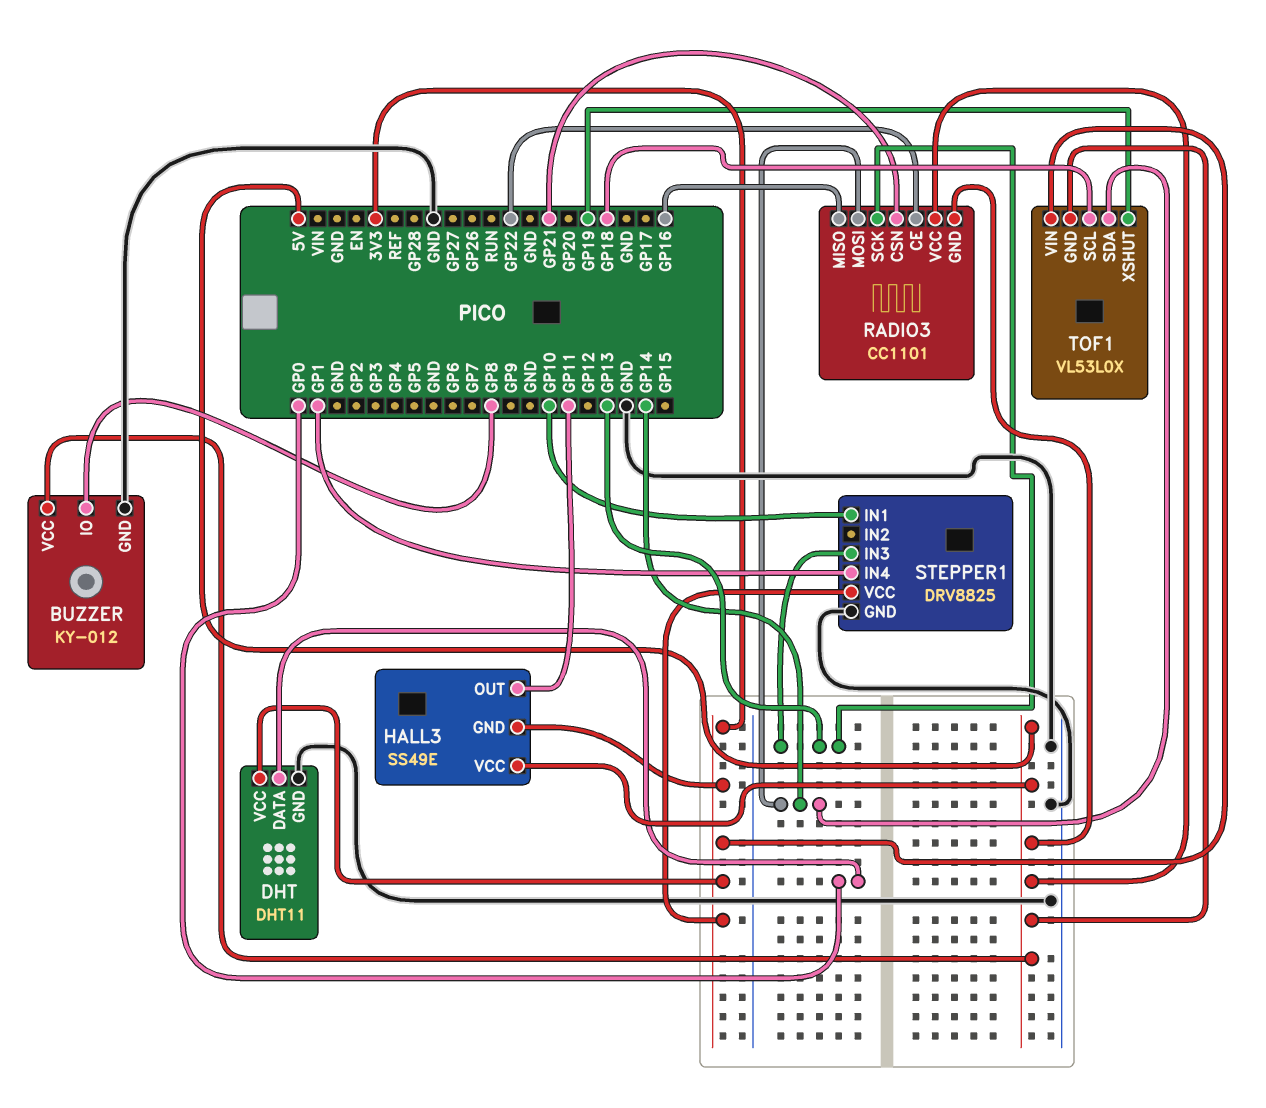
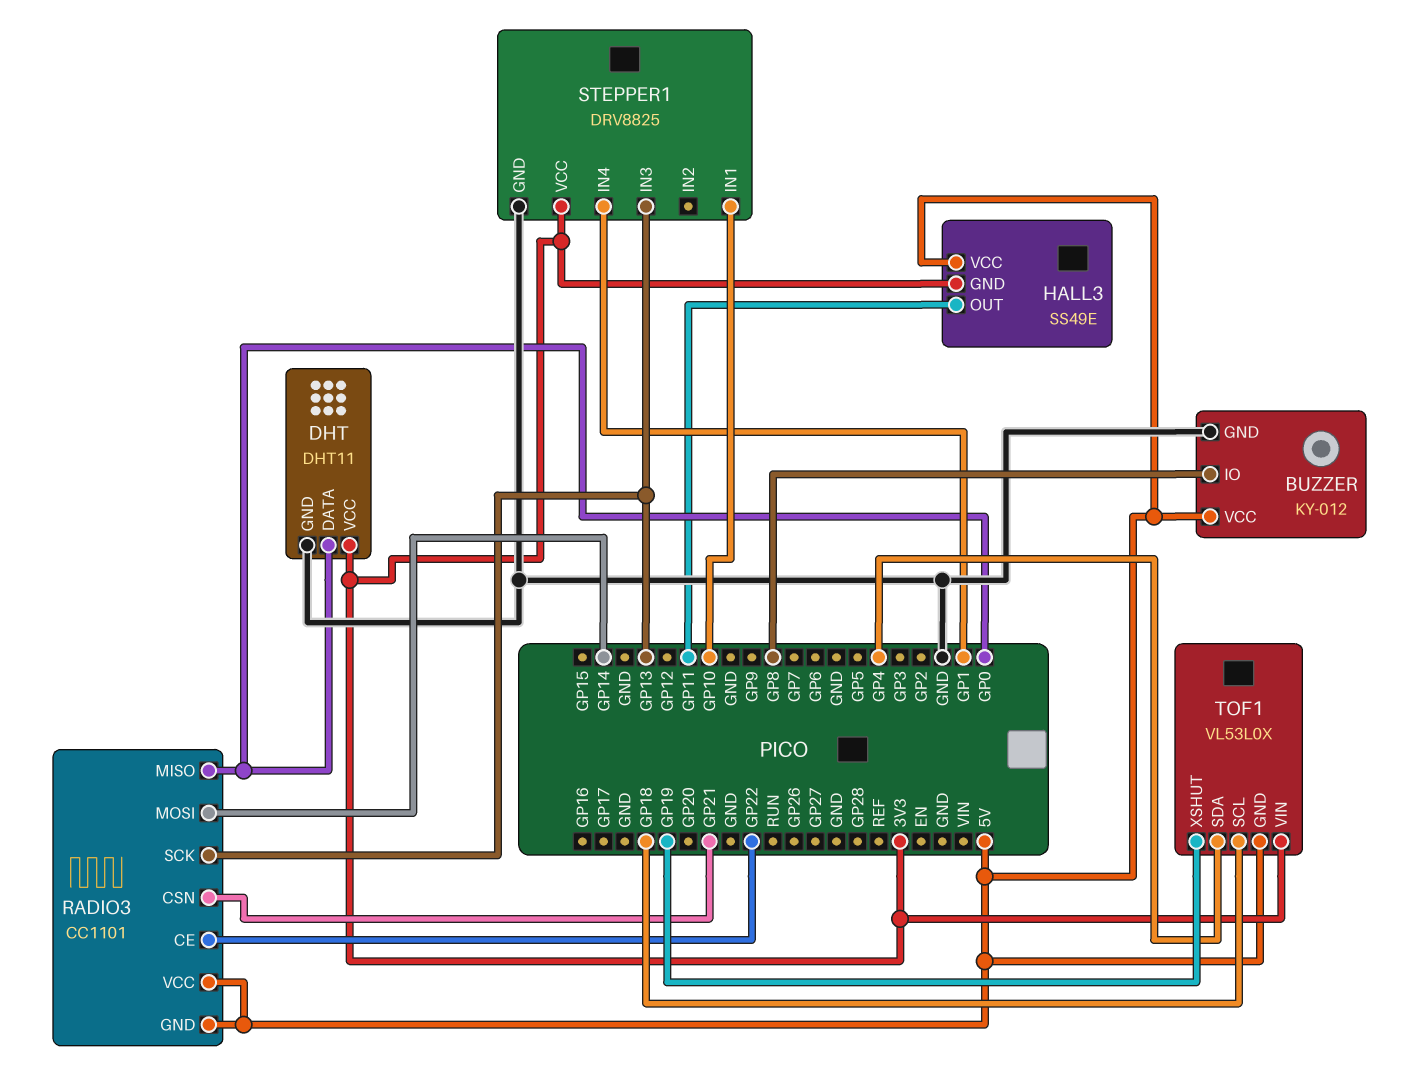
RADIO3 pin MISO: GP16 -> GP0
TOF1 pin SDA: GP14 -> GP4

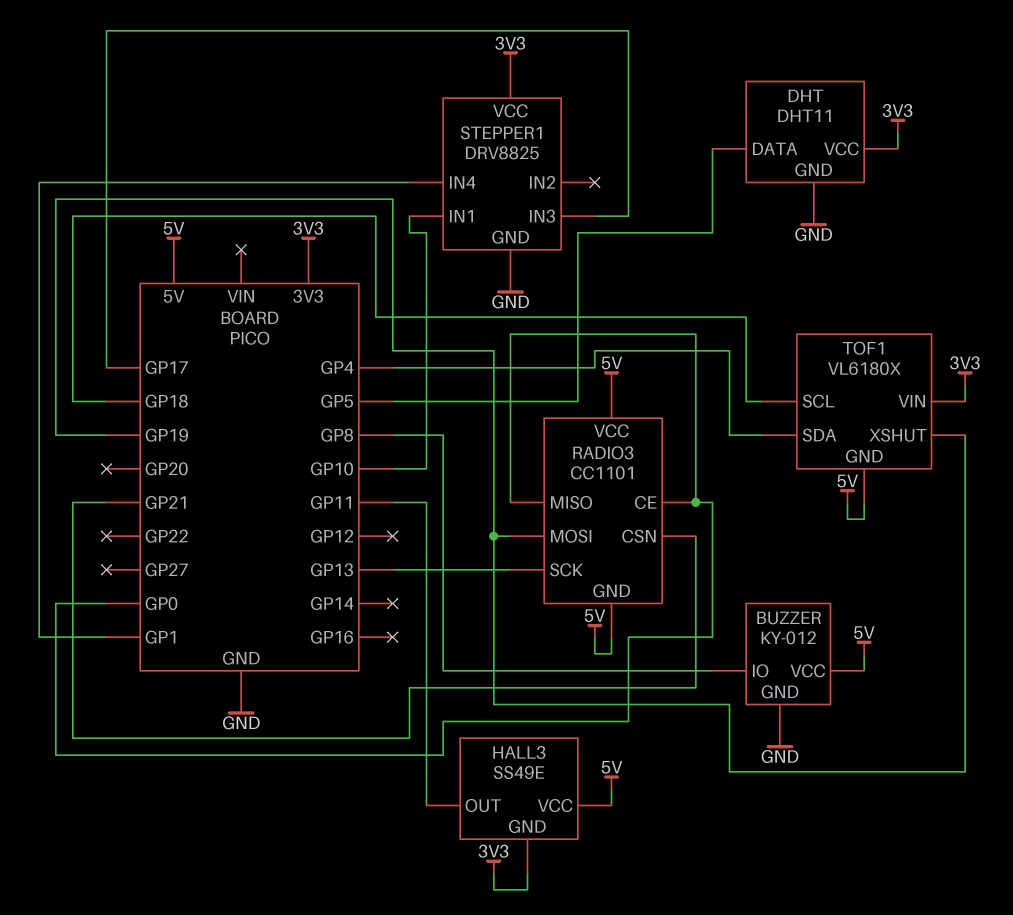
DHT pin DATA: GP0 -> GP5
RADIO3 pin CE: GP22 -> GP0
RADIO3 pin MOSI: GP14 -> GP19
STEPPER1 pin IN3: GP13 -> GP17
TOF1: VL53L0X -> VL6180X

